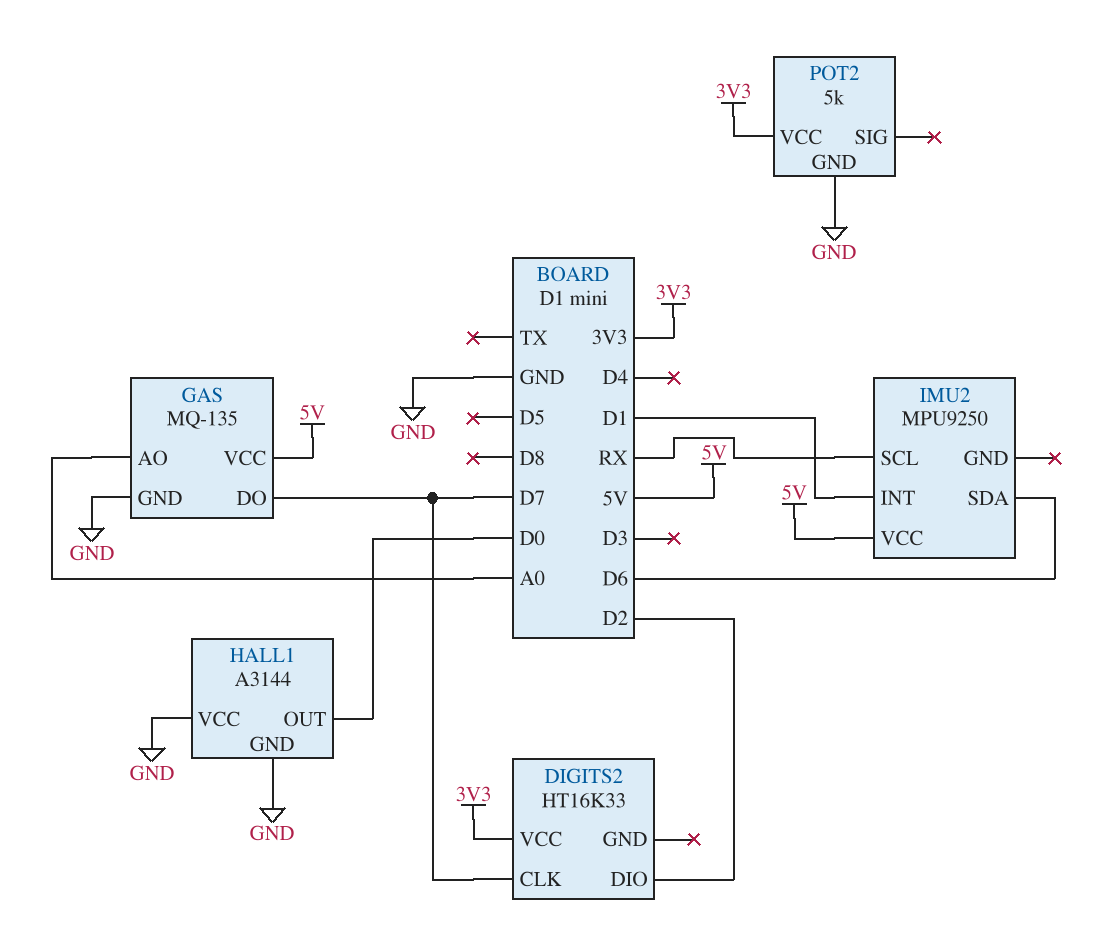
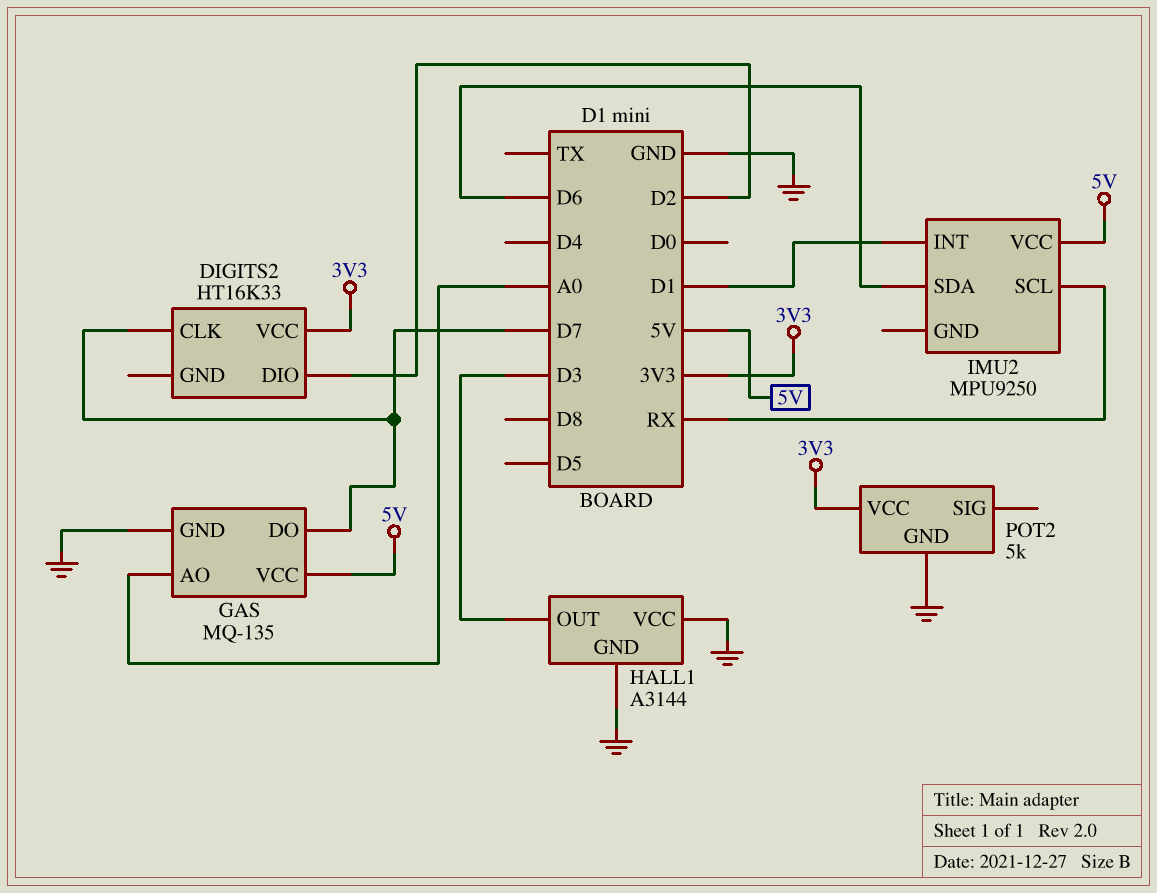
HALL1 pin OUT: D0 -> D3

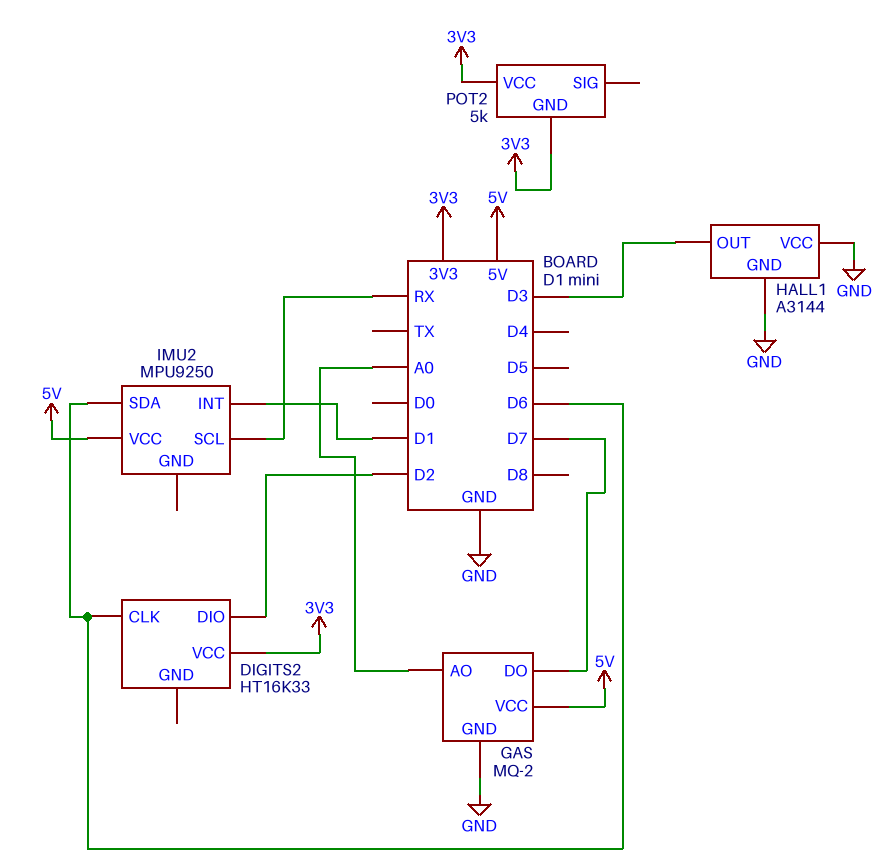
DIGITS2 pin CLK: D7 -> D6
GAS: MQ-135 -> MQ-2
POT2 pin GND: GND -> 3V3

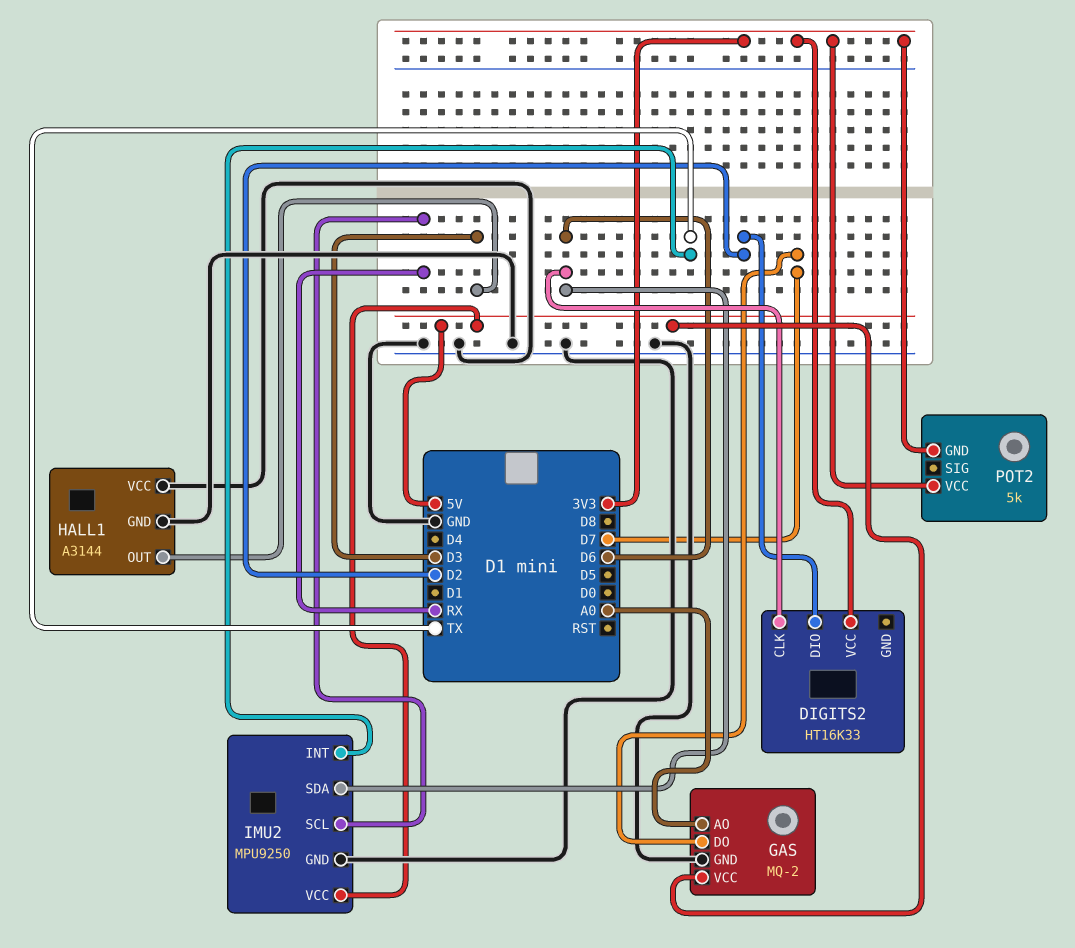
IMU2 pin GND: none -> GND
IMU2 pin INT: D1 -> TX

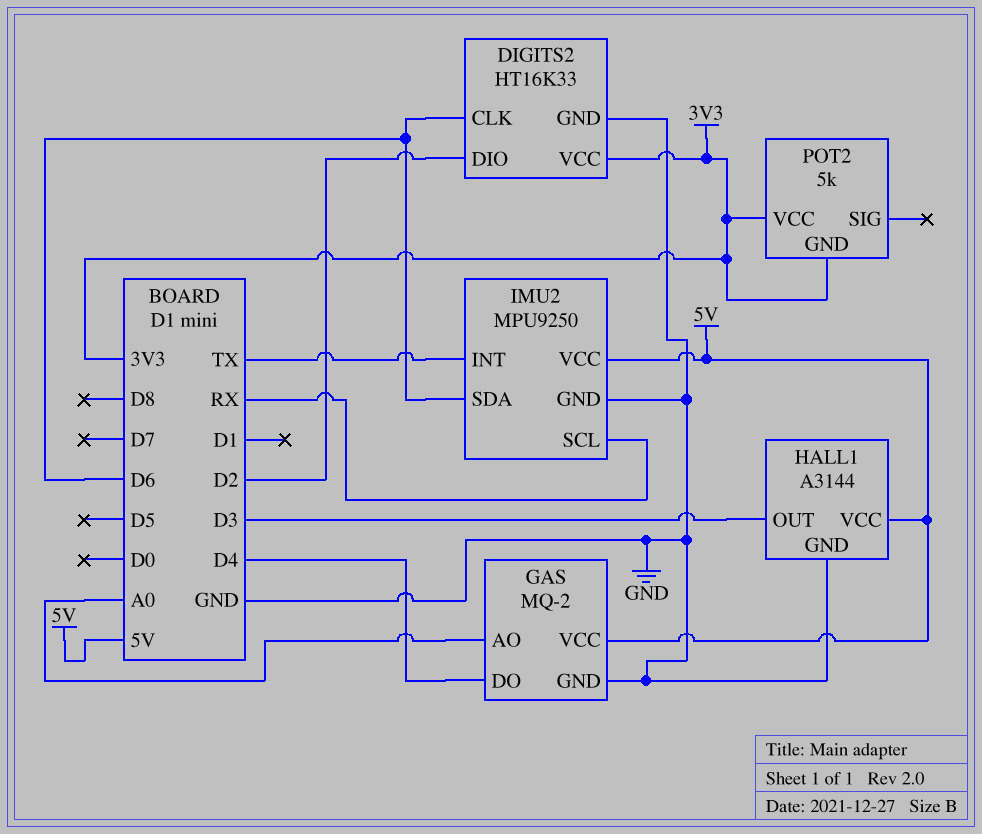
DIGITS2 pin GND: none -> GND
GAS pin DO: D7 -> D4
HALL1 pin VCC: GND -> 5V

